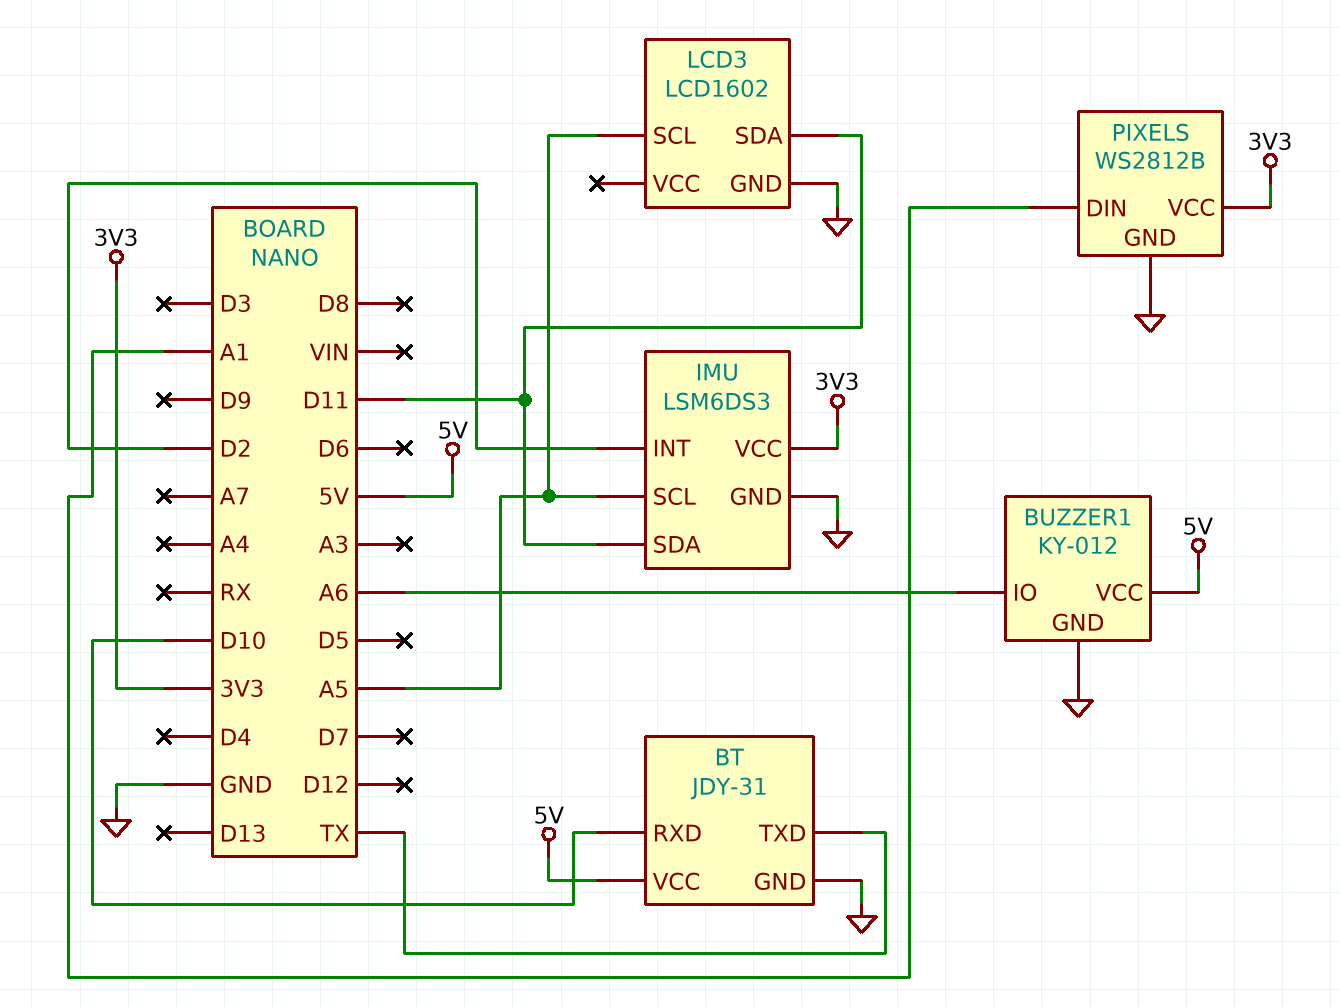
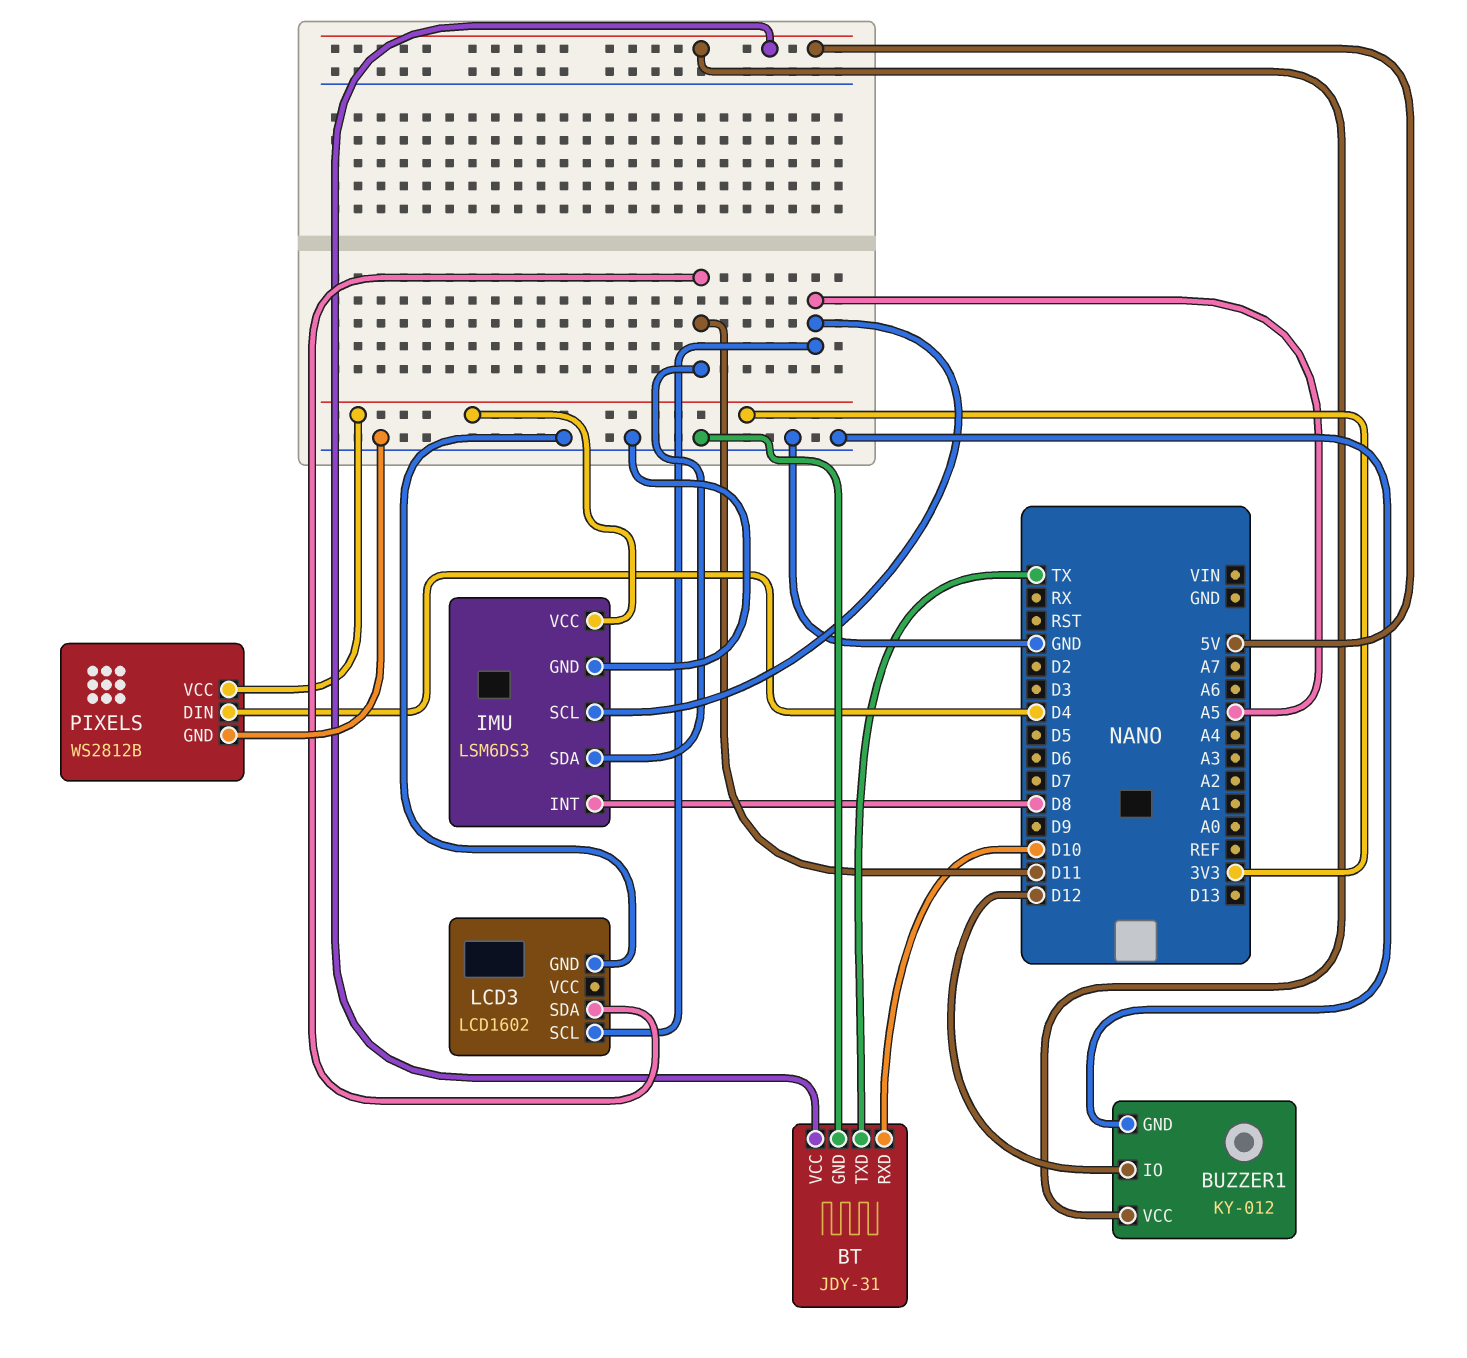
BUZZER1 pin IO: A6 -> D12
IMU pin INT: D2 -> D8
PIXELS pin DIN: A1 -> D4

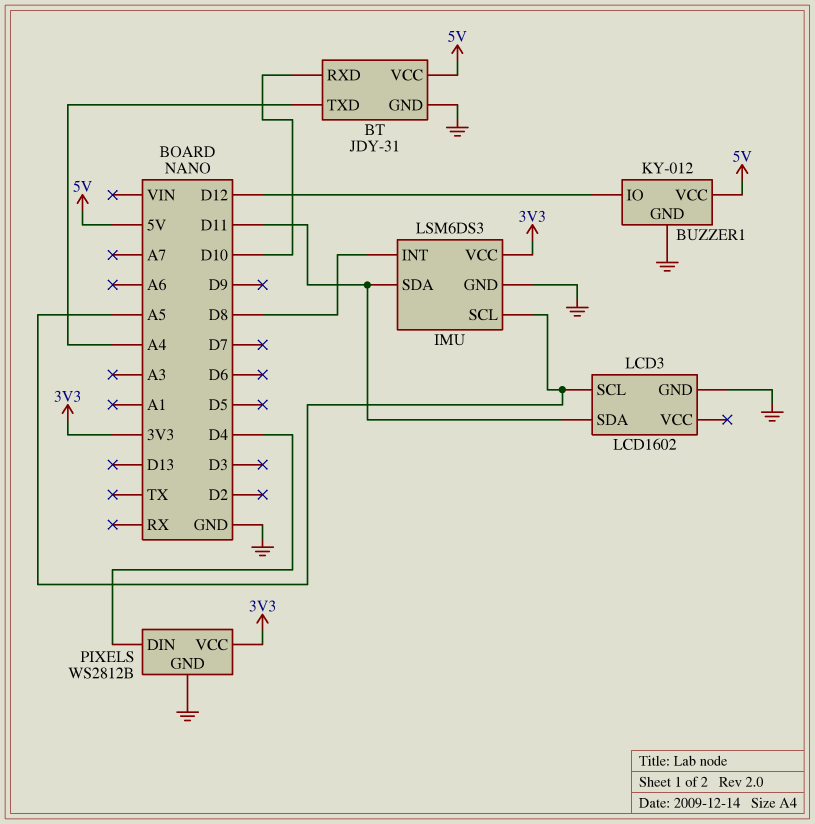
BT pin TXD: TX -> A4

